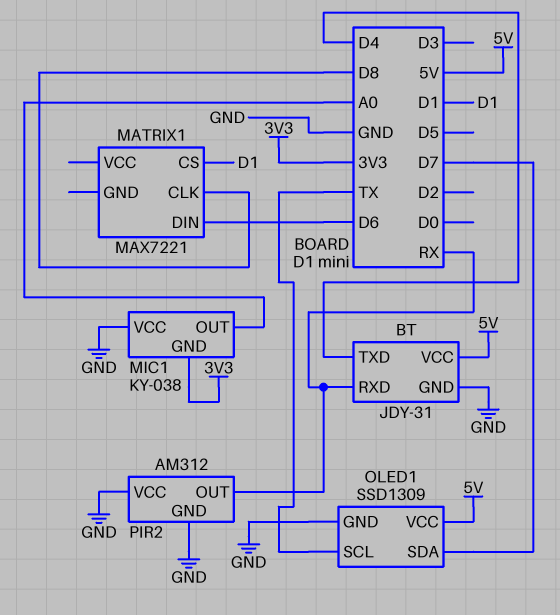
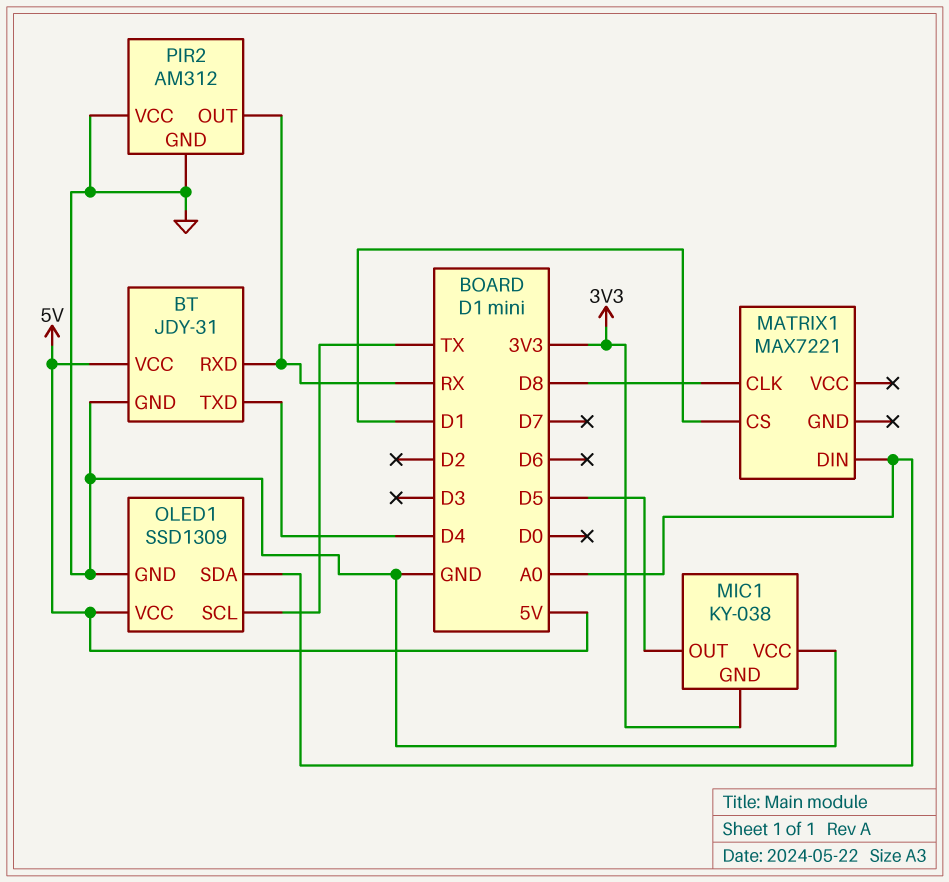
MATRIX1 pin DIN: D6 -> A0
MIC1 pin OUT: A0 -> D5
OLED1 pin SDA: D7 -> A0

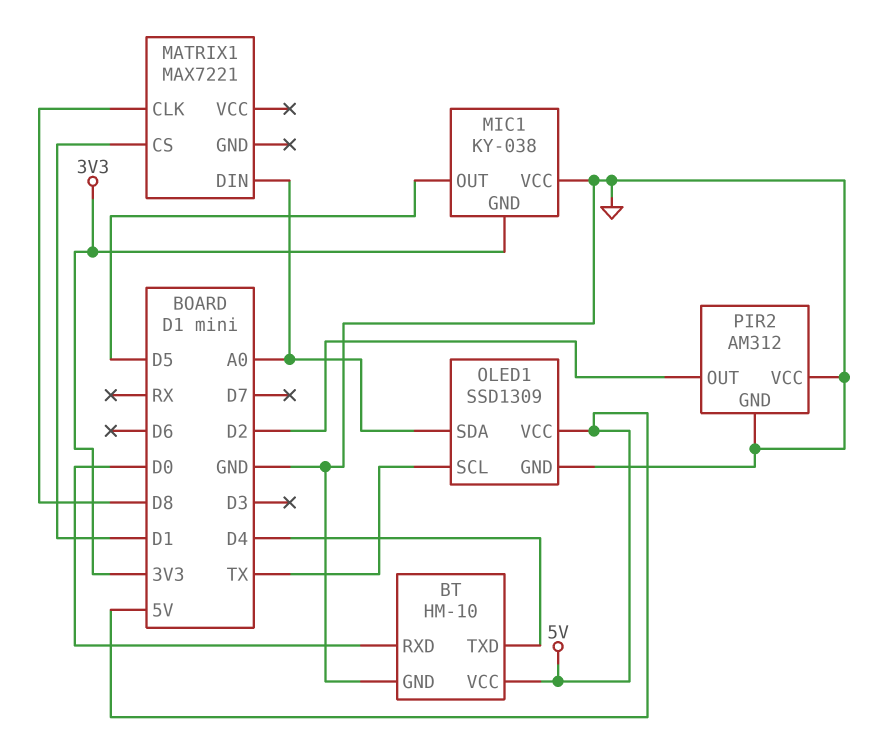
BT: JDY-31 -> HM-10
BT pin RXD: RX -> D0
PIR2 pin OUT: RX -> D2

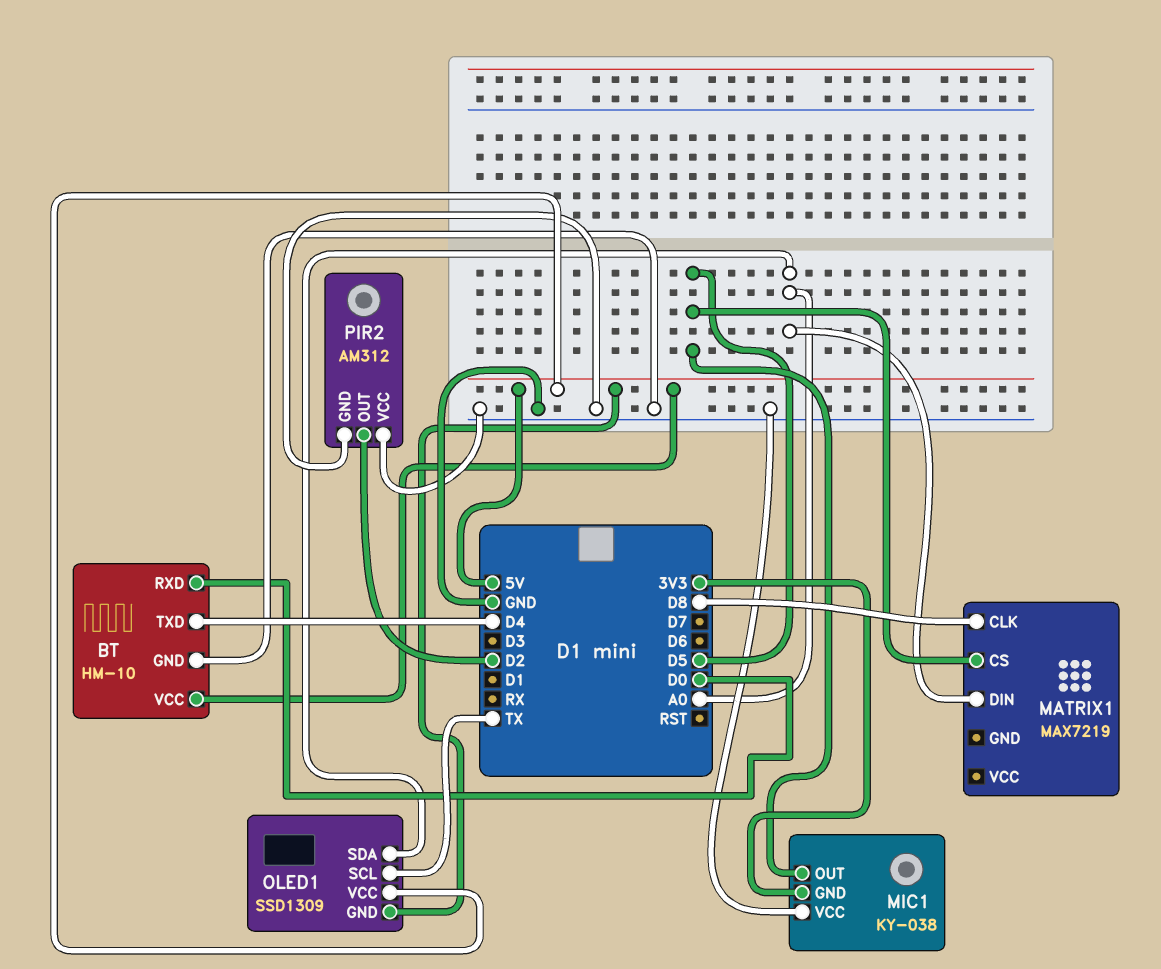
MATRIX1: MAX7221 -> MAX7219
MATRIX1 pin CS: D1 -> D5
OLED1 pin GND: GND -> 5V

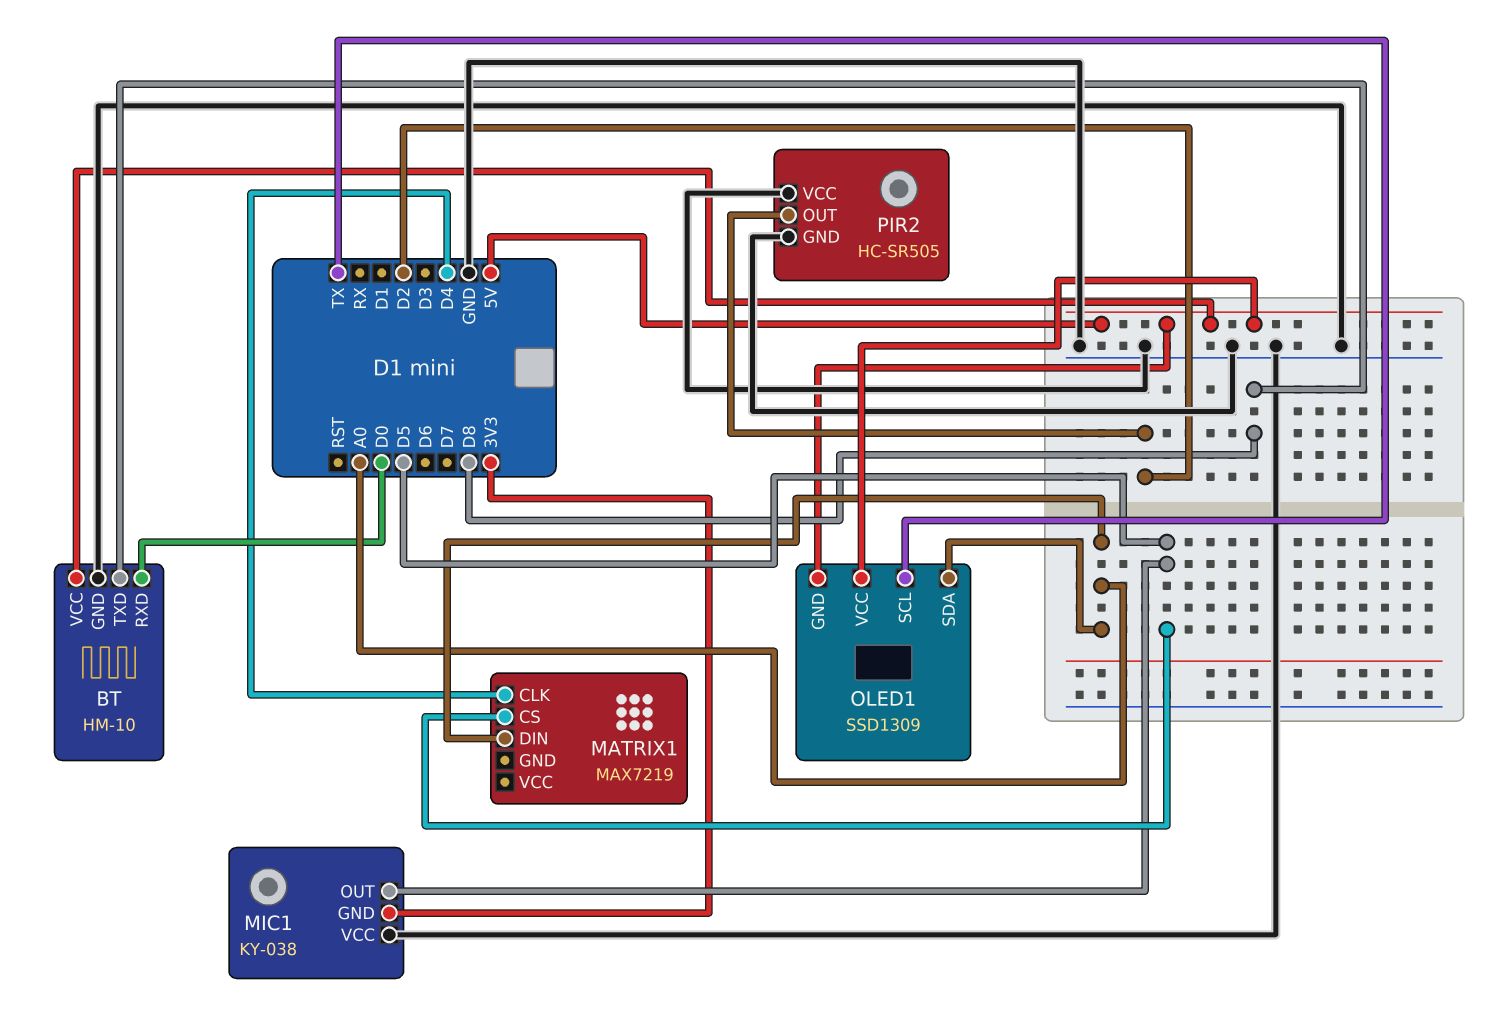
BT pin TXD: D4 -> D8
MATRIX1 pin CLK: D8 -> D4
PIR2: AM312 -> HC-SR505

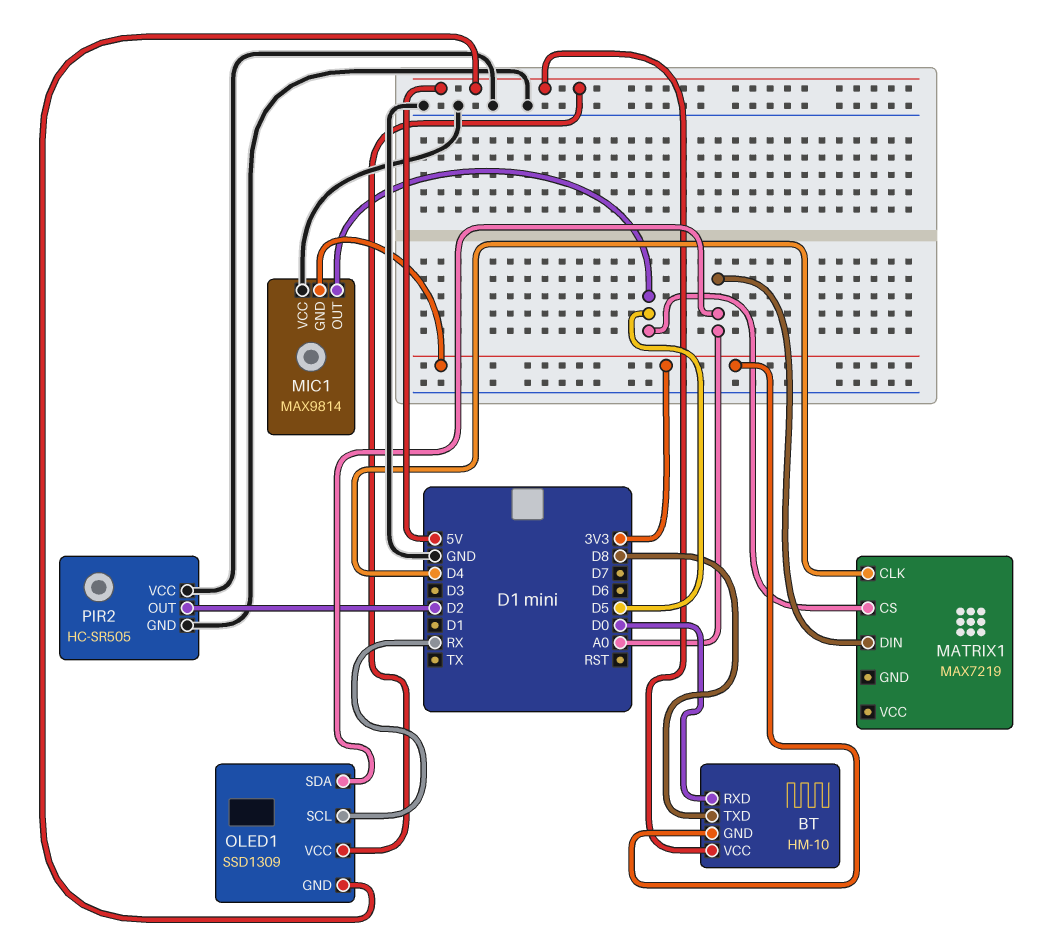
BT pin GND: GND -> 3V3
MIC1: KY-038 -> MAX9814
OLED1 pin SCL: TX -> RX

